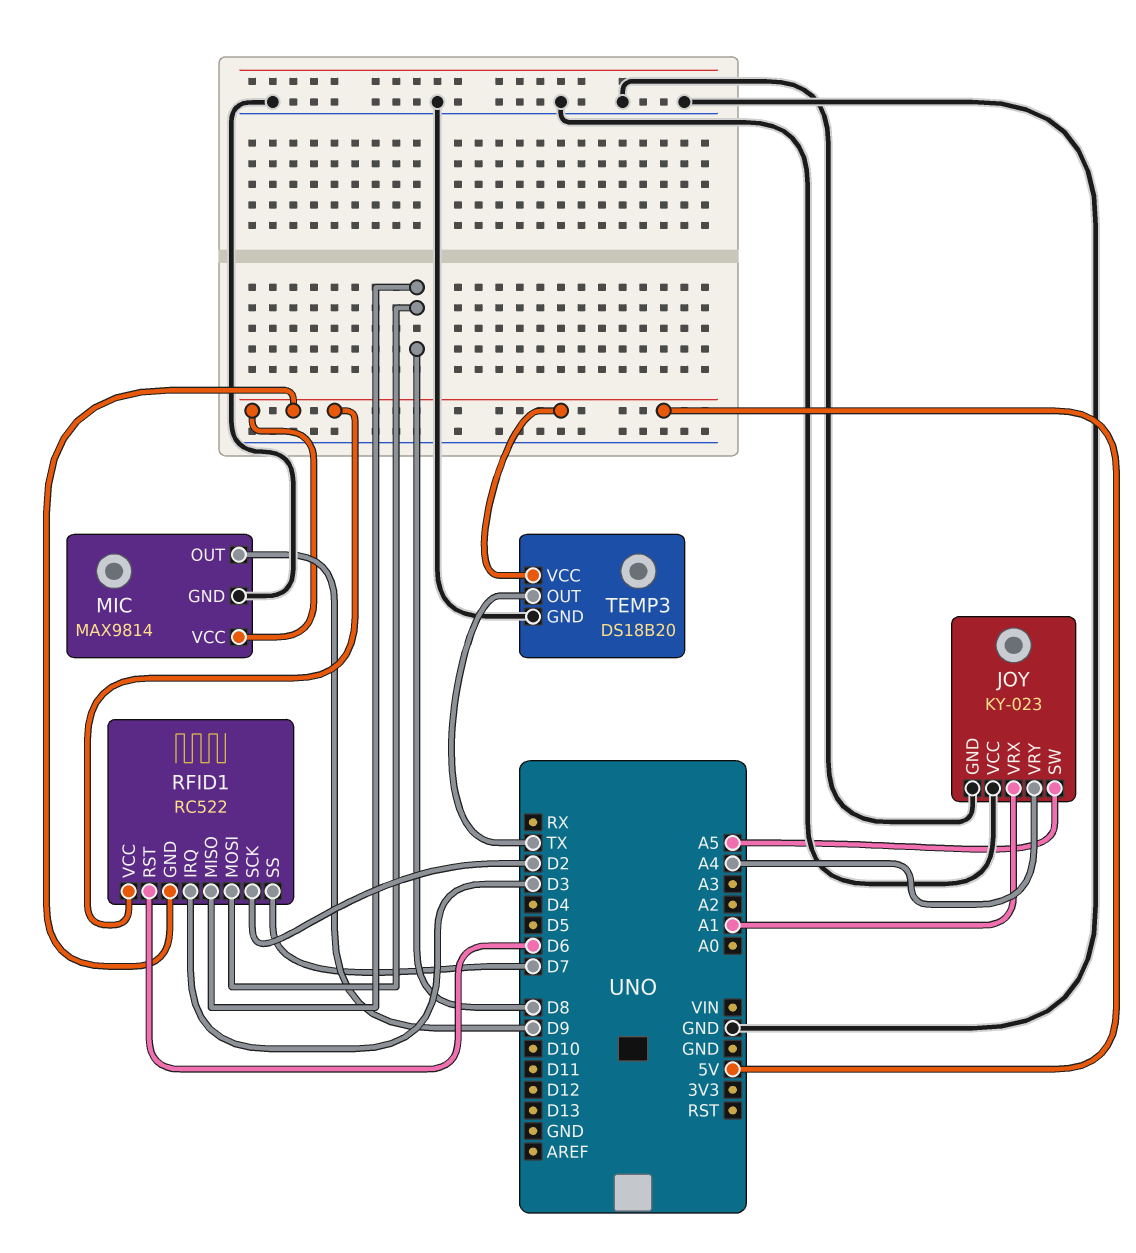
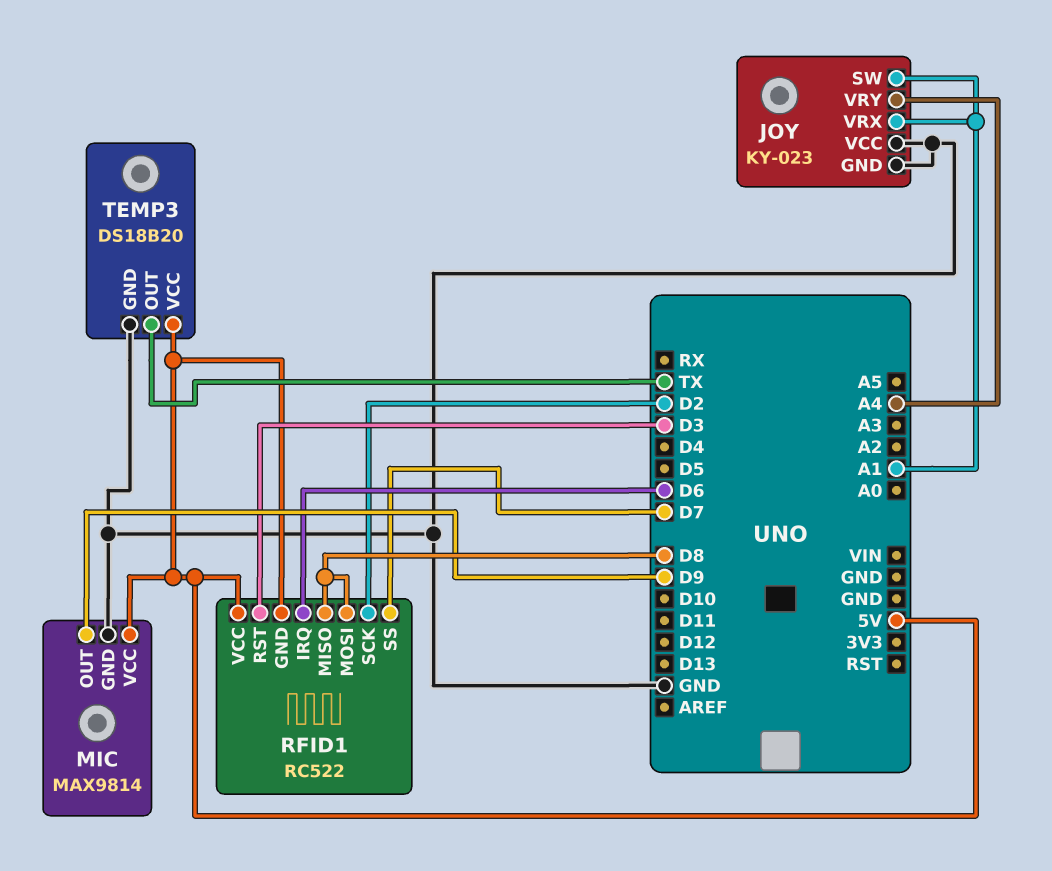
JOY pin SW: A5 -> A1
RFID1 pin IRQ: D3 -> D6
RFID1 pin RST: D6 -> D3

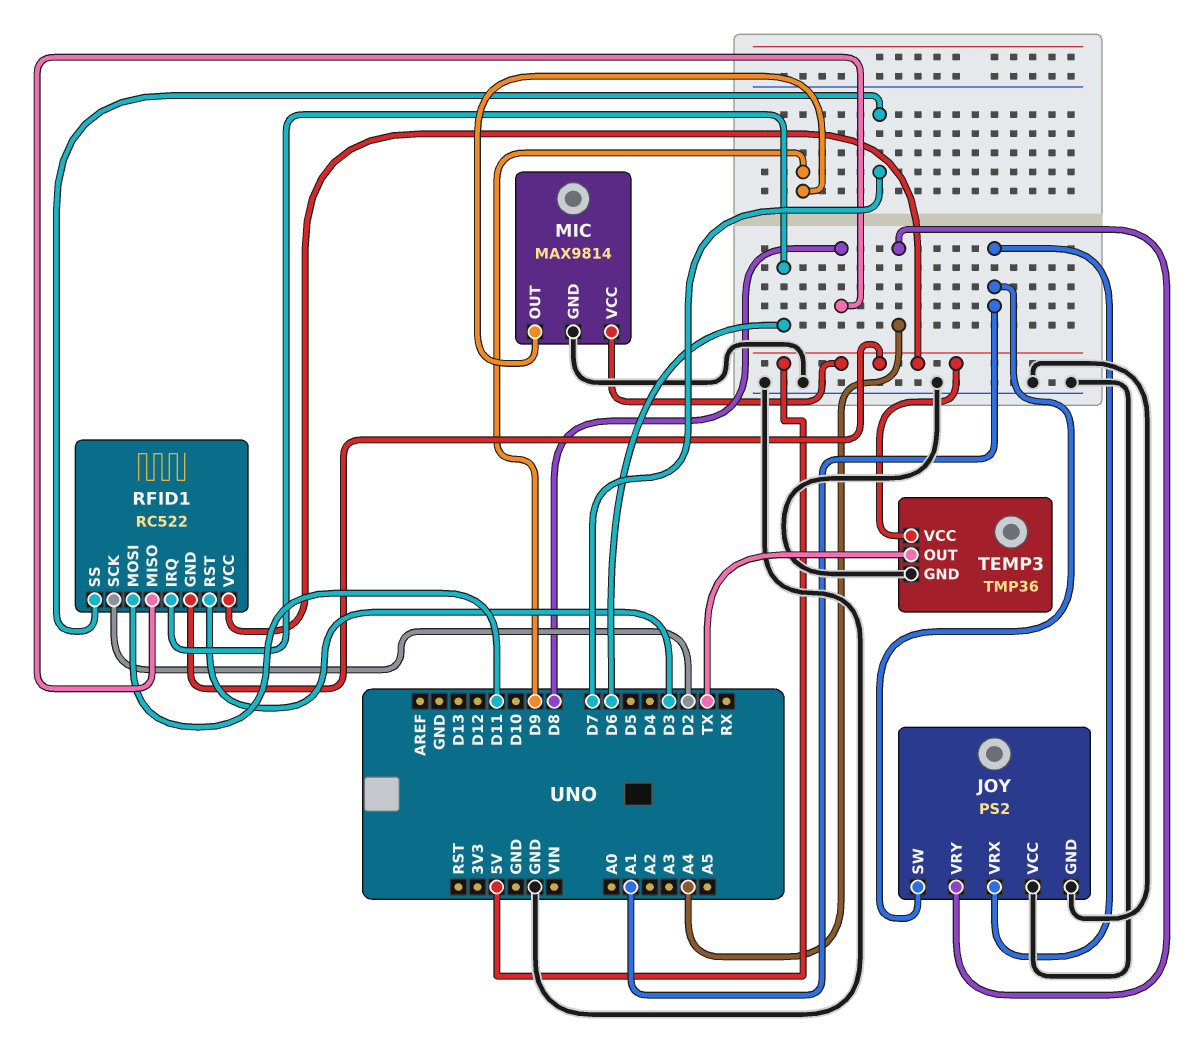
JOY: KY-023 -> PS2
RFID1 pin MOSI: D8 -> D11
TEMP3: DS18B20 -> TMP36

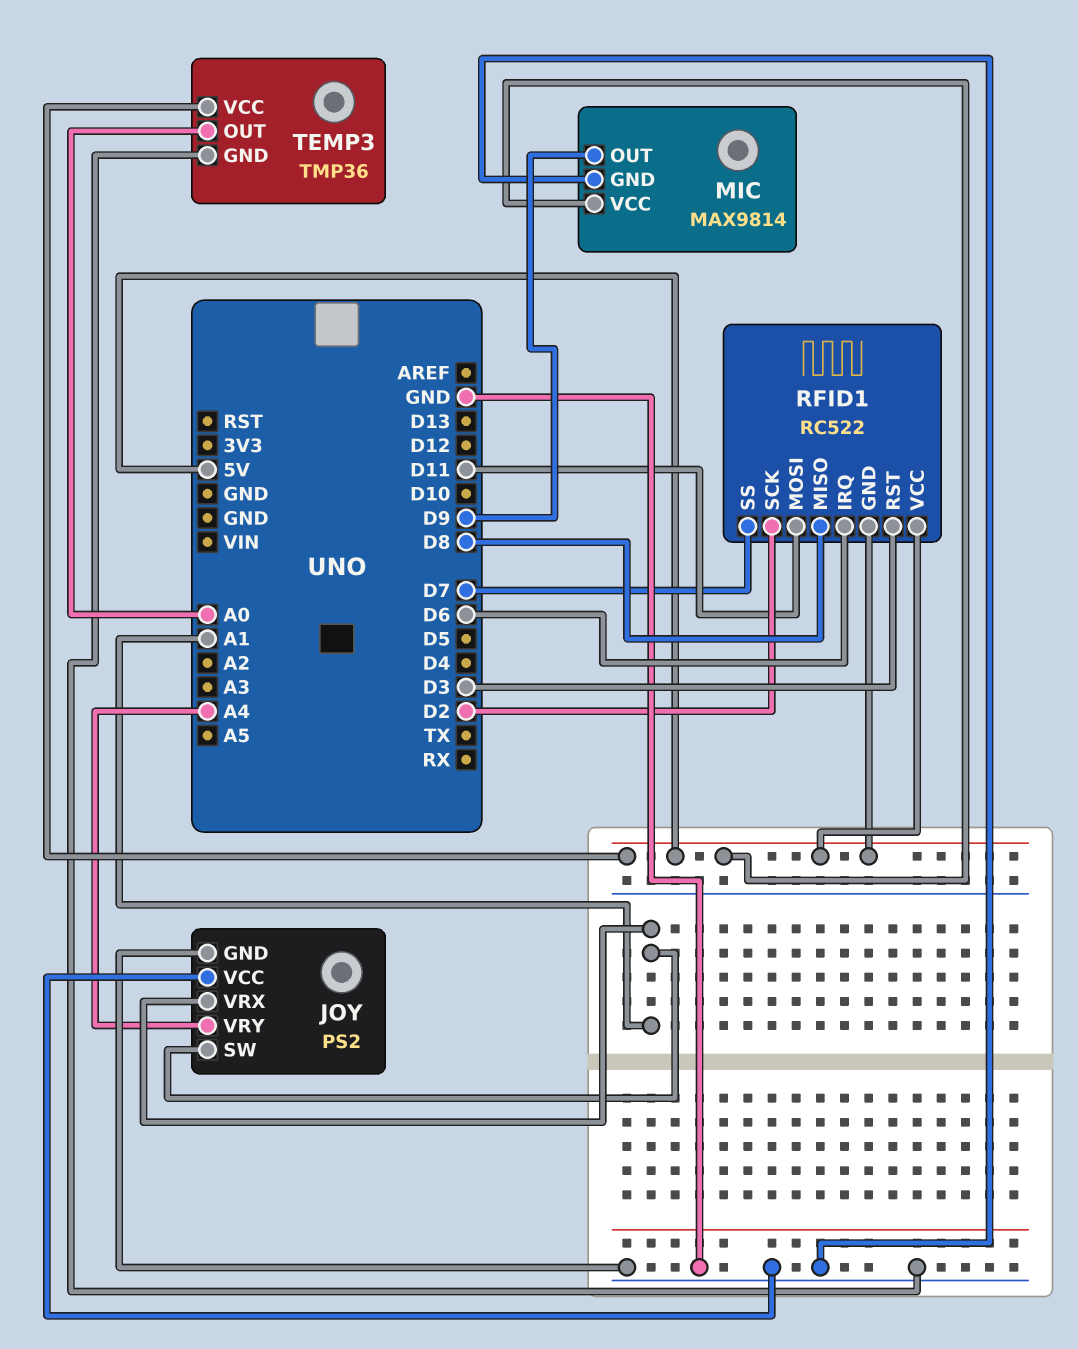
TEMP3 pin OUT: TX -> A0

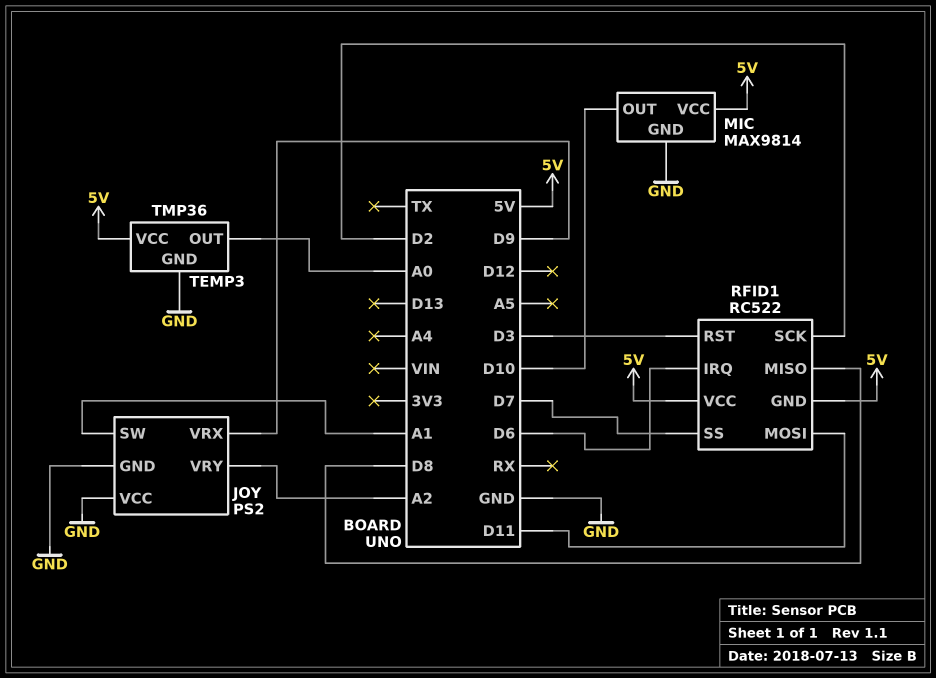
JOY pin VRX: A1 -> D9
JOY pin VRY: A4 -> A2
MIC pin OUT: D9 -> D10

